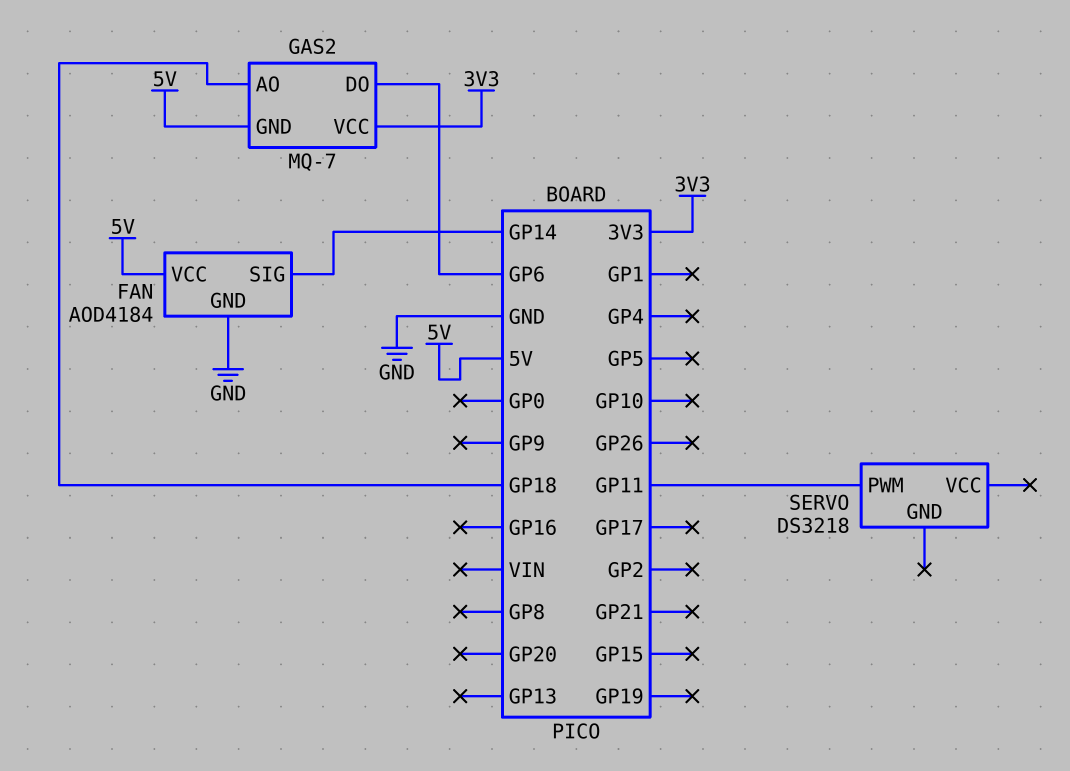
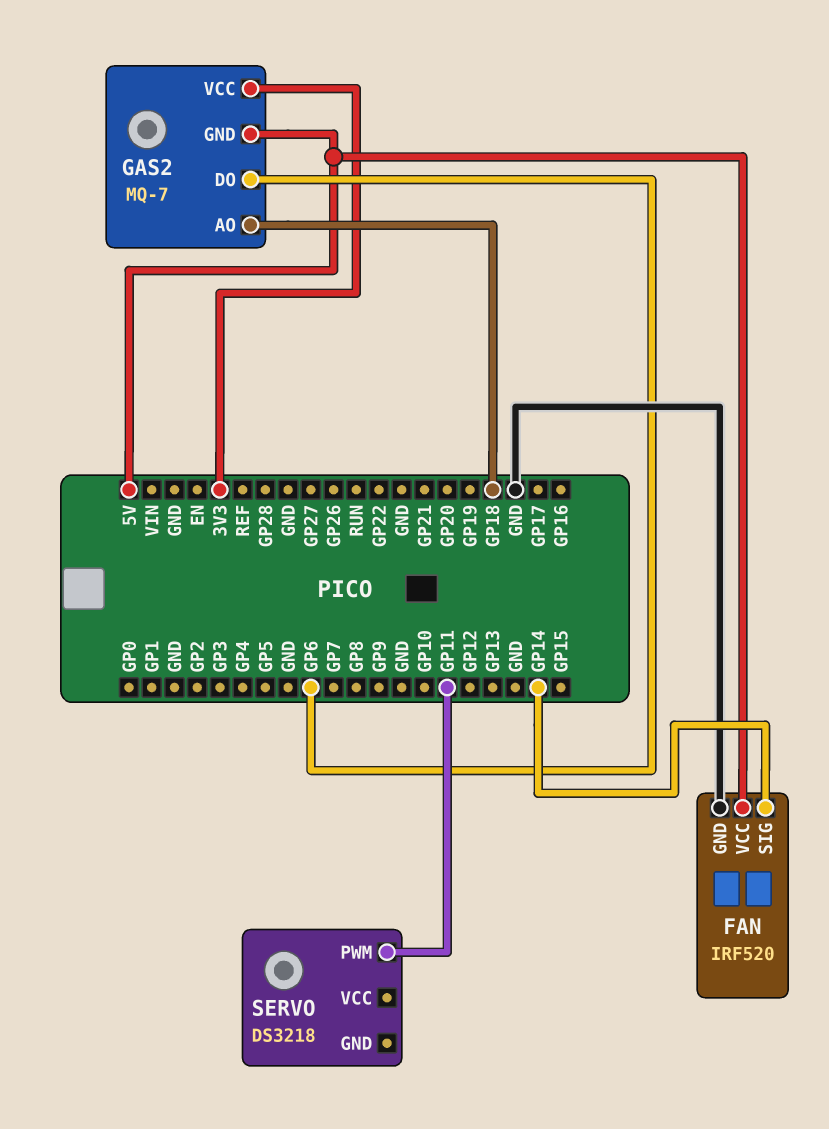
FAN: AOD4184 -> IRF520

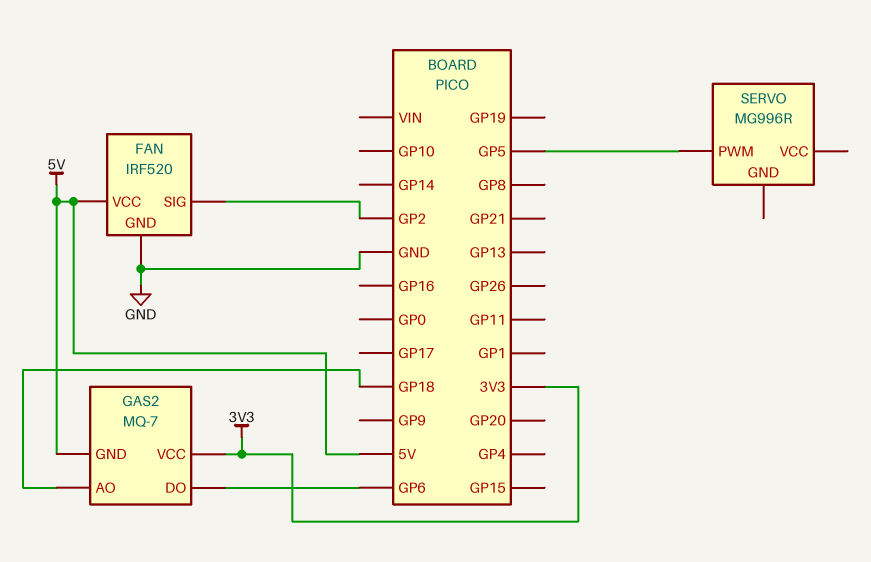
FAN pin SIG: GP14 -> GP2
SERVO: DS3218 -> MG996R
SERVO pin PWM: GP11 -> GP5

